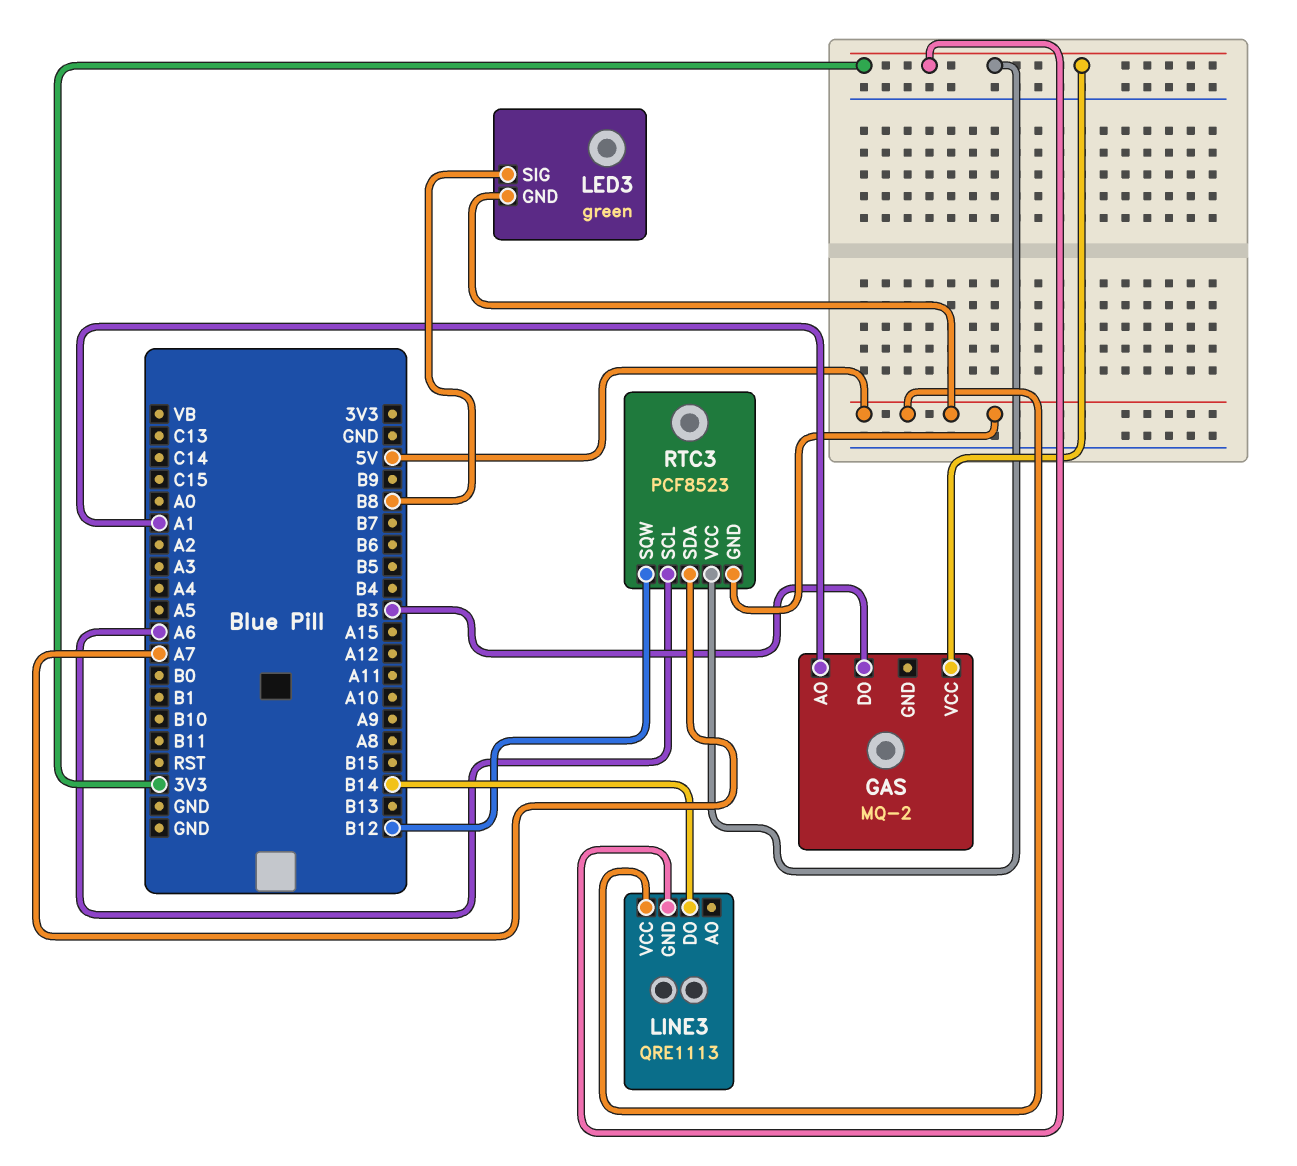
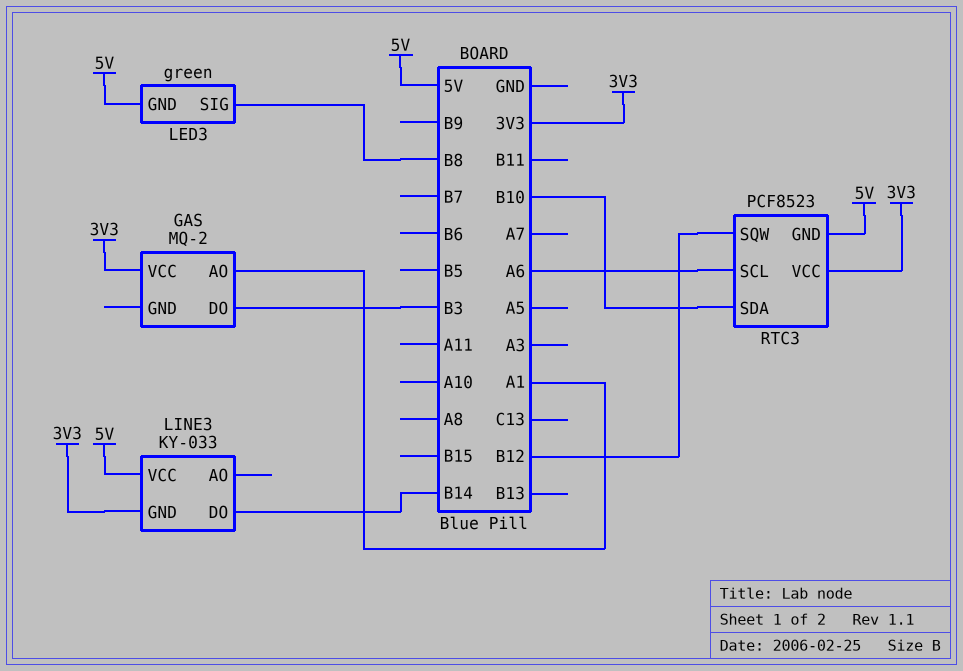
LINE3: QRE1113 -> KY-033
RTC3 pin SDA: A7 -> B10

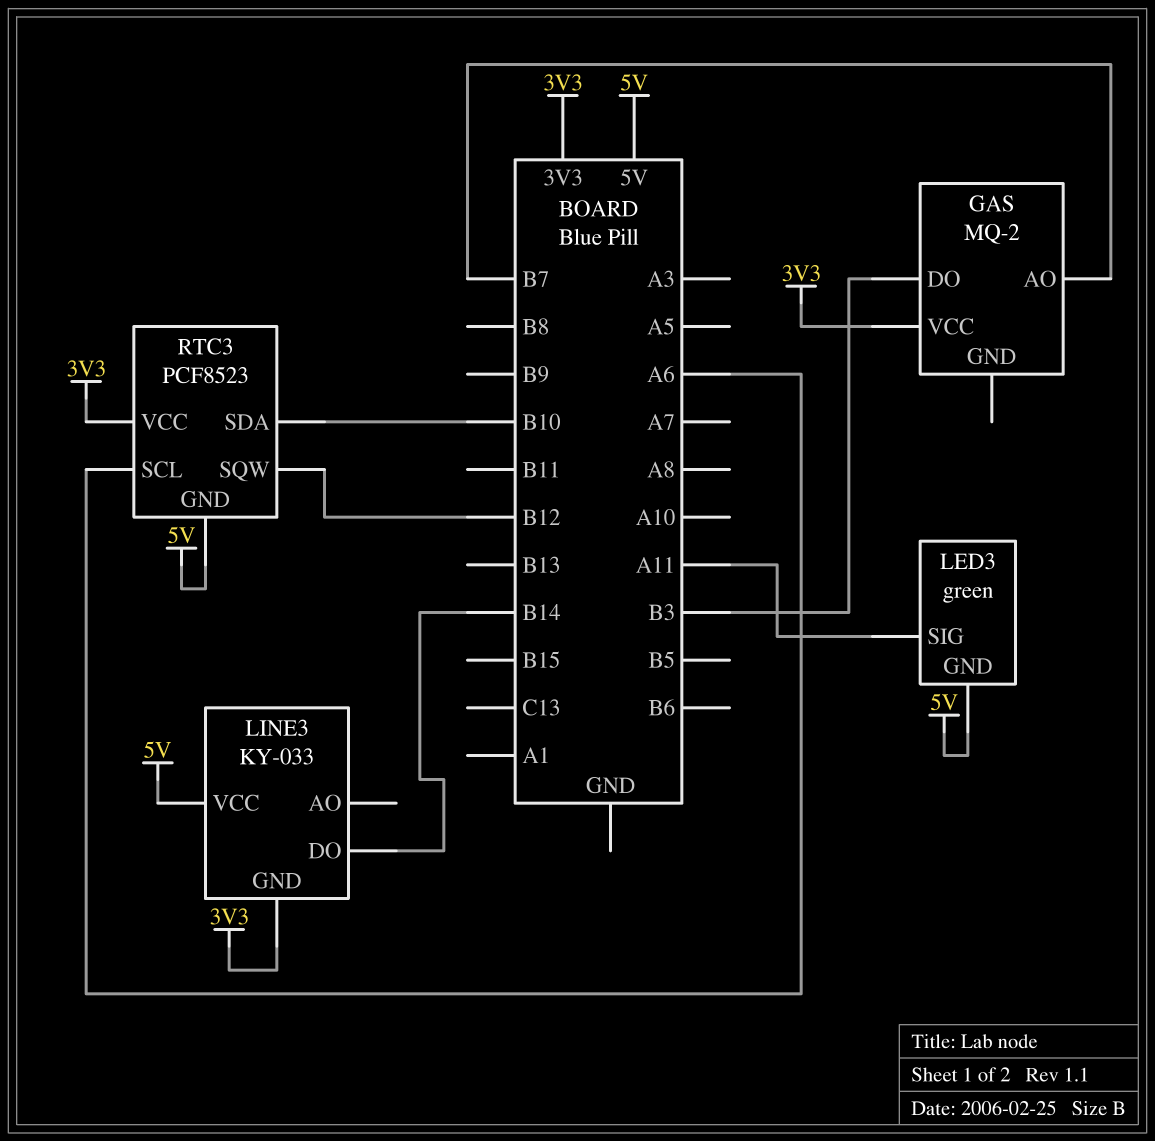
GAS pin AO: A1 -> B7
LED3 pin SIG: B8 -> A11

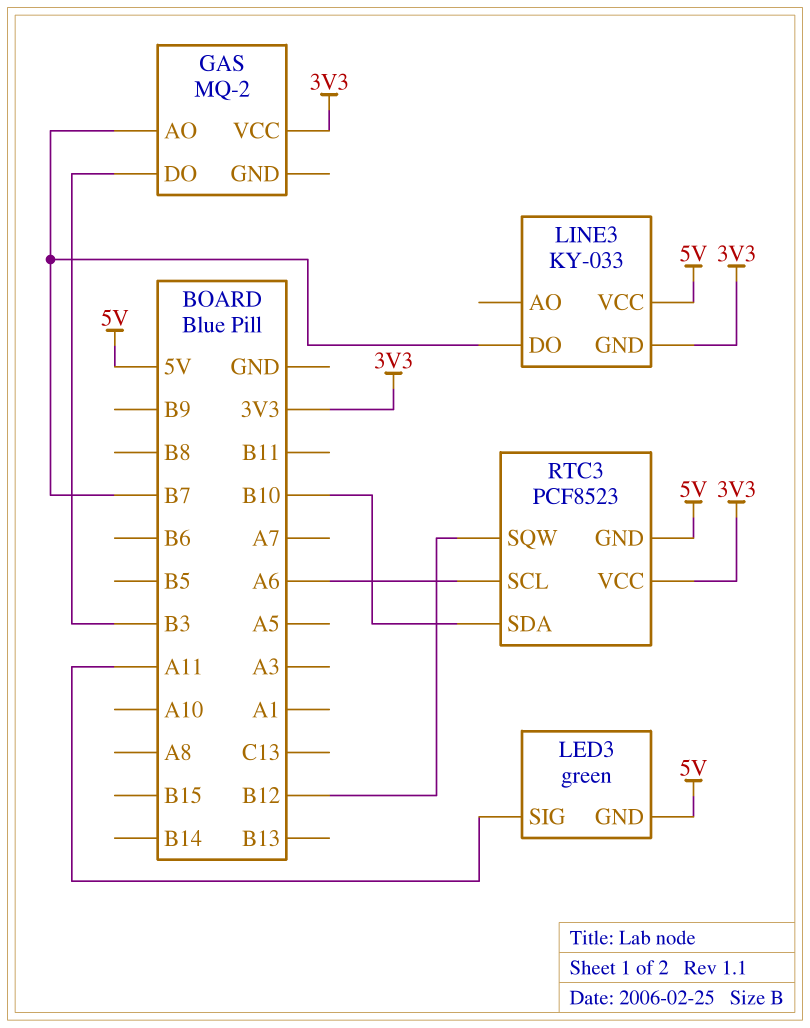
LINE3 pin DO: B14 -> B7

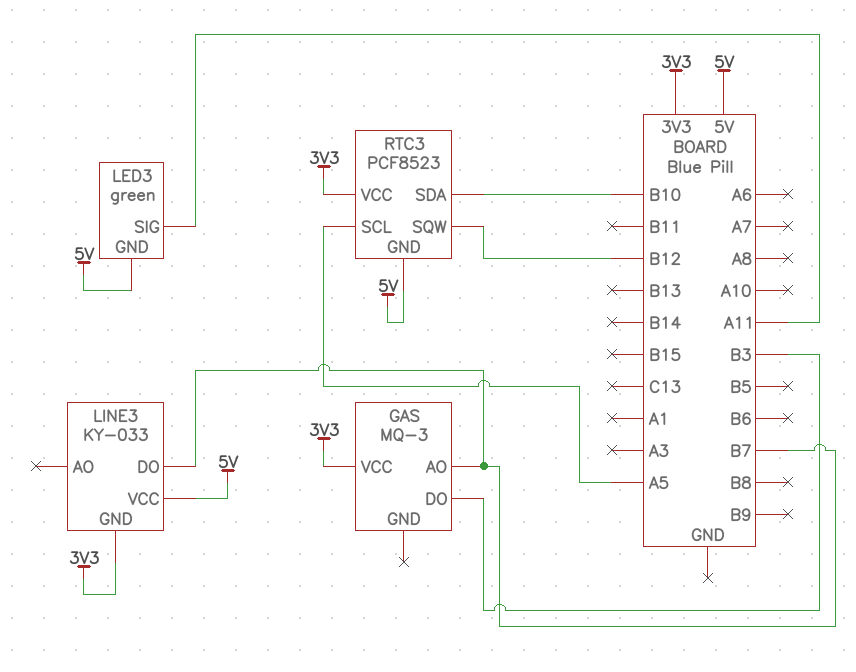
GAS: MQ-2 -> MQ-3
RTC3 pin SCL: A6 -> A5

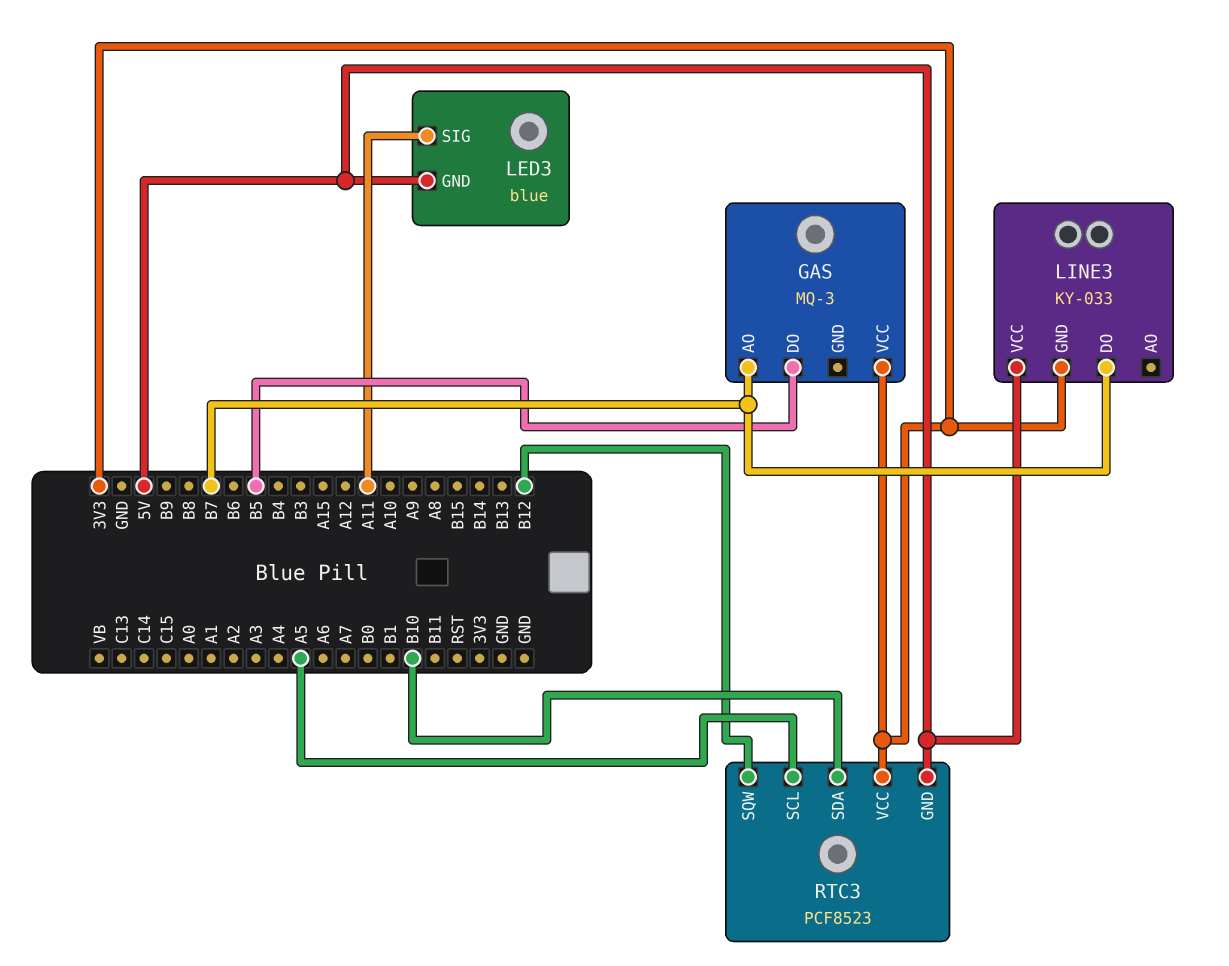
GAS pin DO: B3 -> B5
LED3: green -> blue

